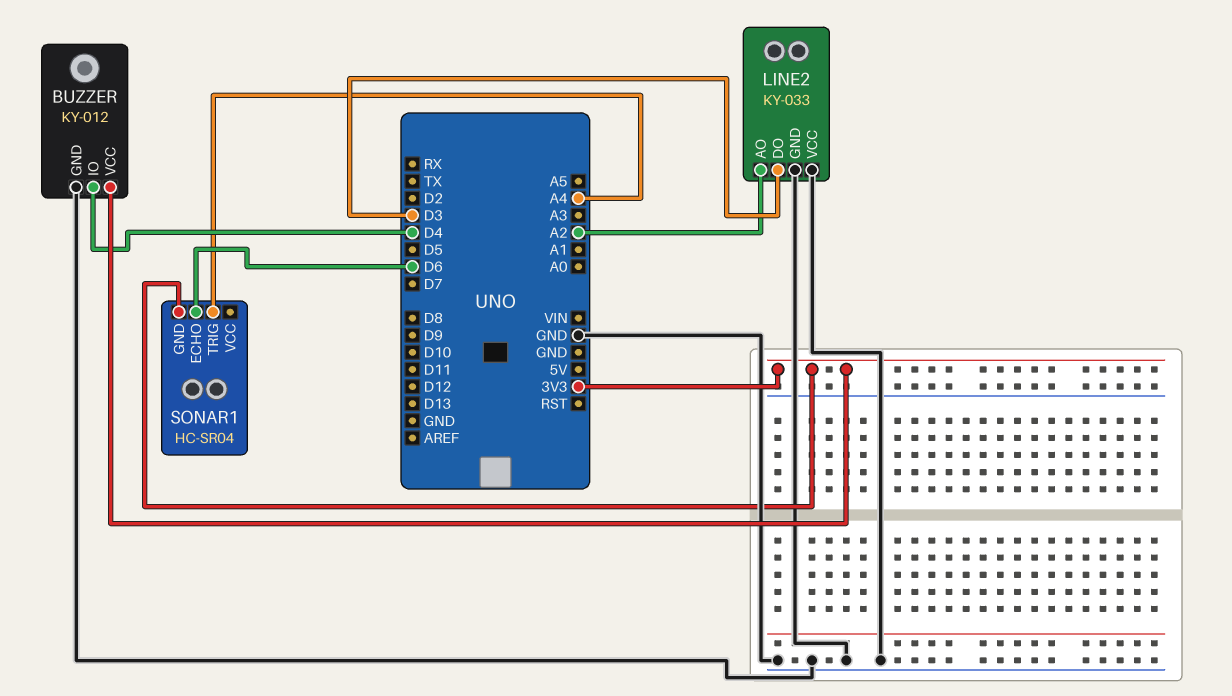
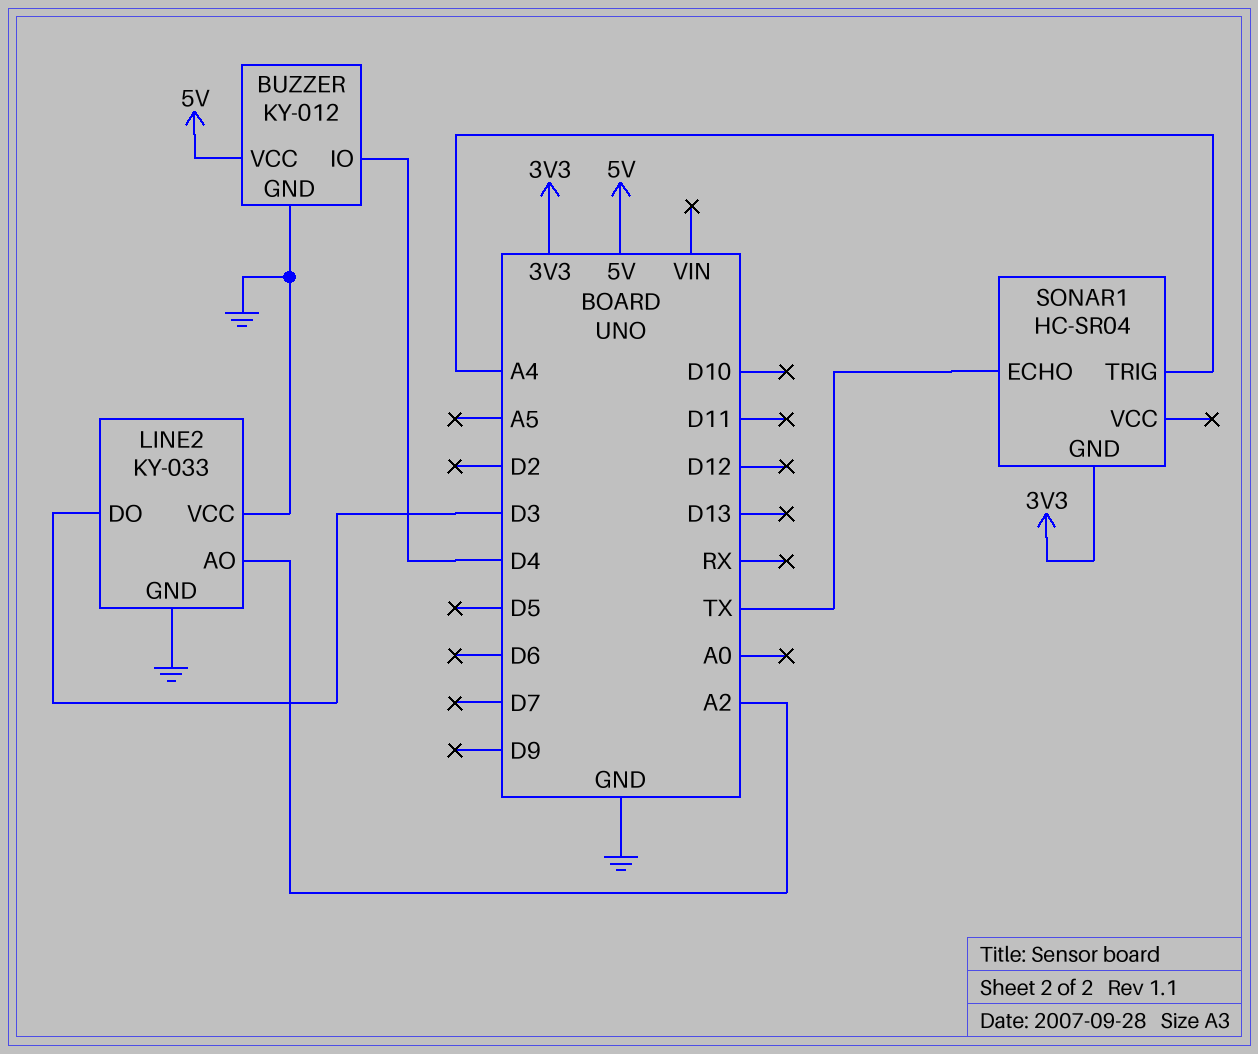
BUZZER pin VCC: 3V3 -> 5V
SONAR1 pin ECHO: D6 -> TX

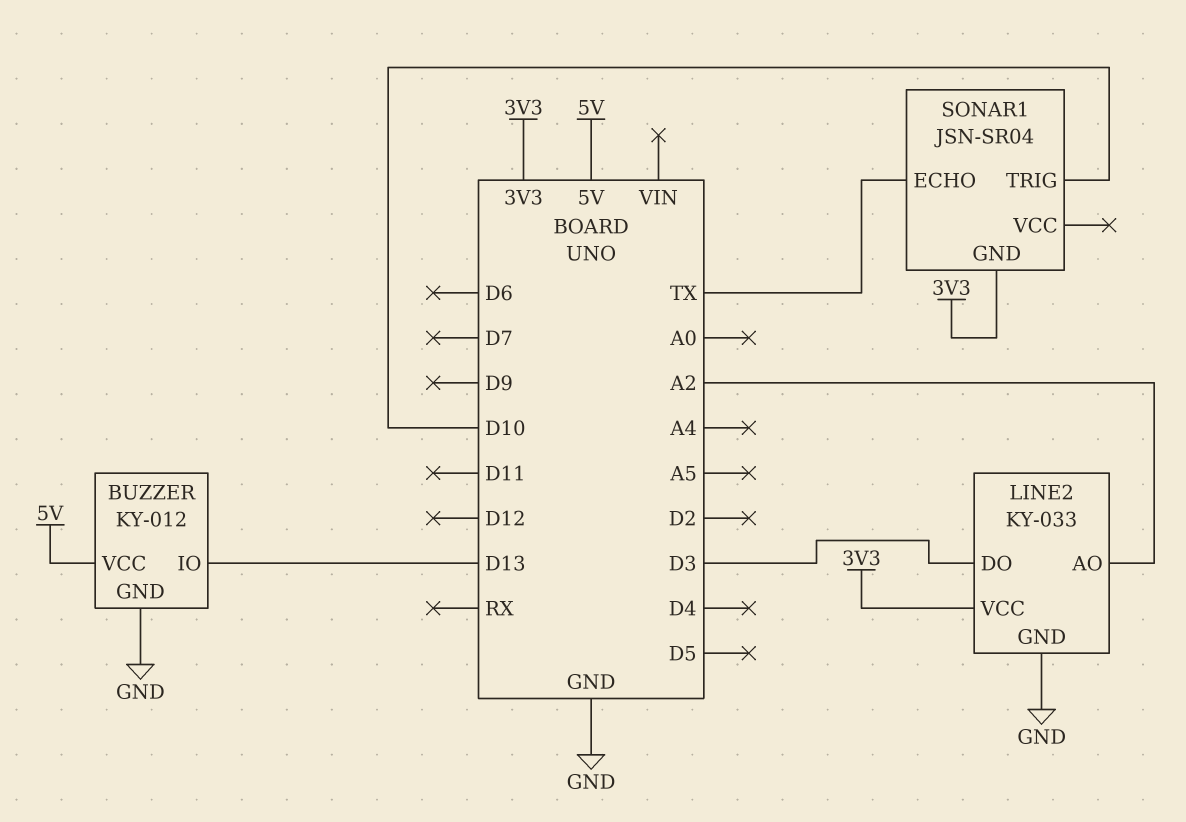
BUZZER pin IO: D4 -> D13
LINE2 pin VCC: GND -> 3V3
SONAR1: HC-SR04 -> JSN-SR04
SONAR1 pin TRIG: A4 -> D10

